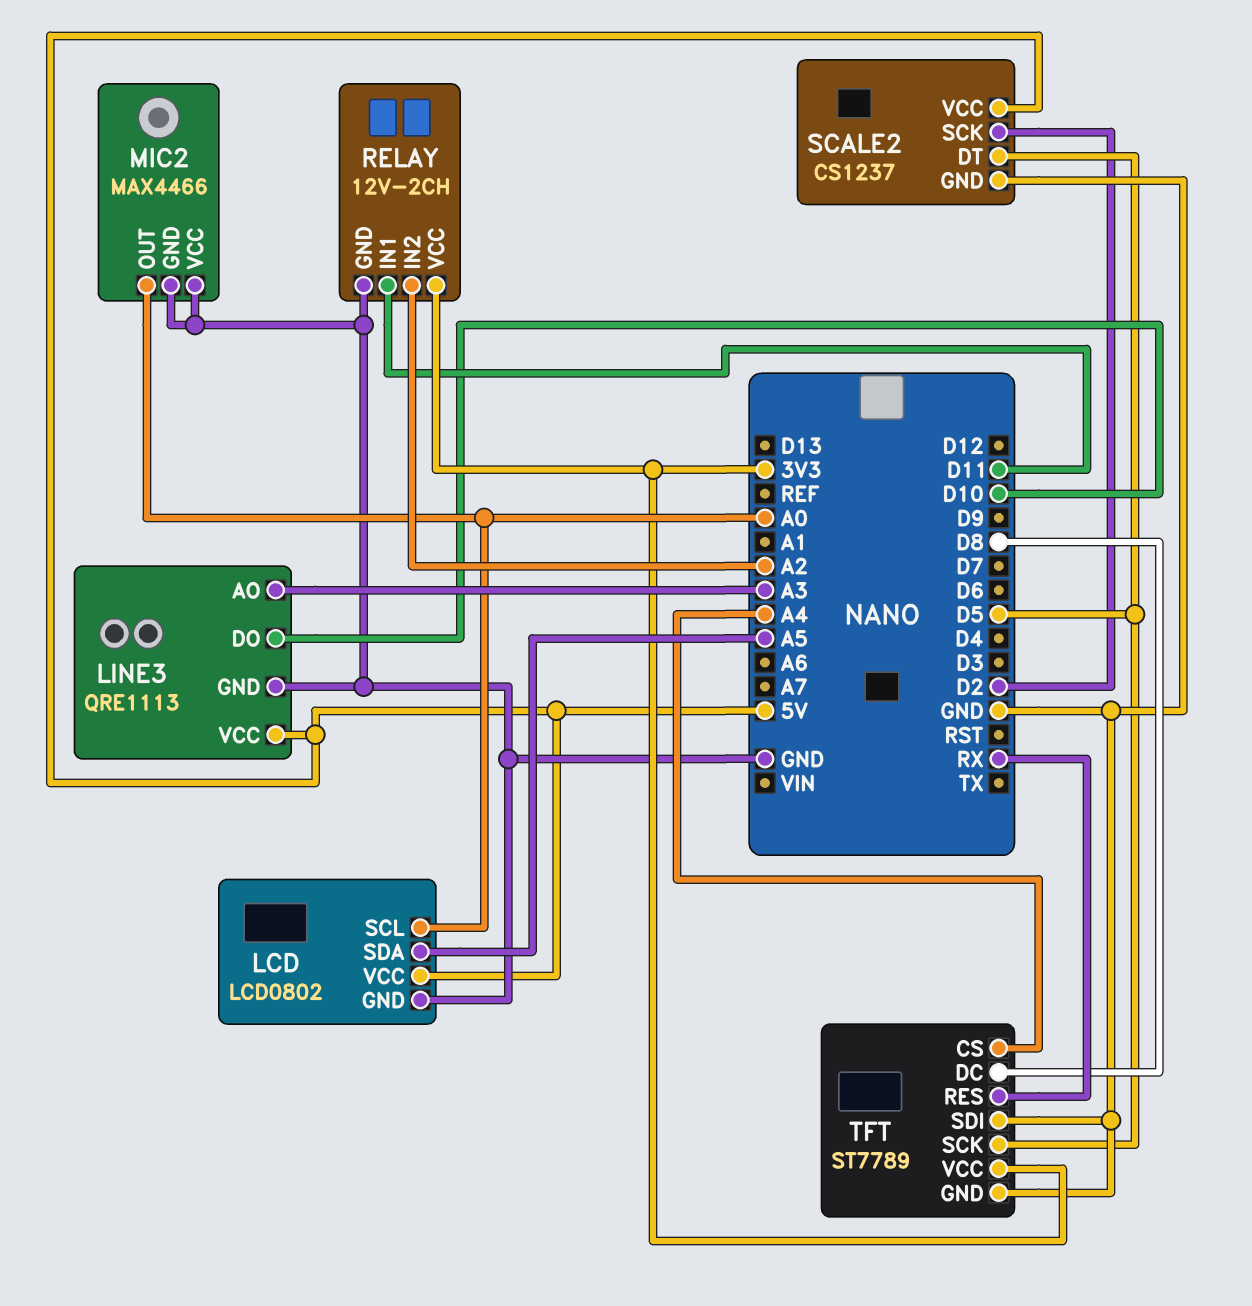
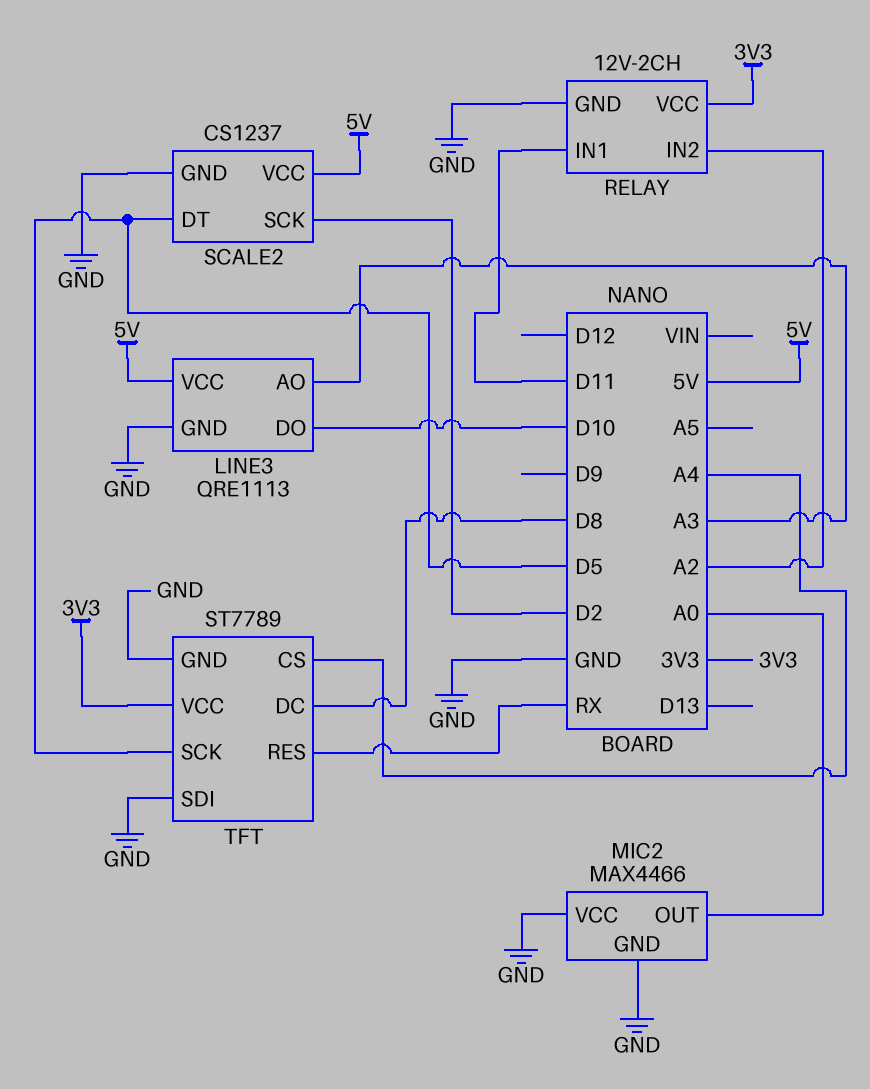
LCD: LCD0802 -> none
LCD pin GND: GND -> none
LCD pin SCL: A0 -> none
LCD pin SDA: A5 -> none
LCD pin VCC: 5V -> none

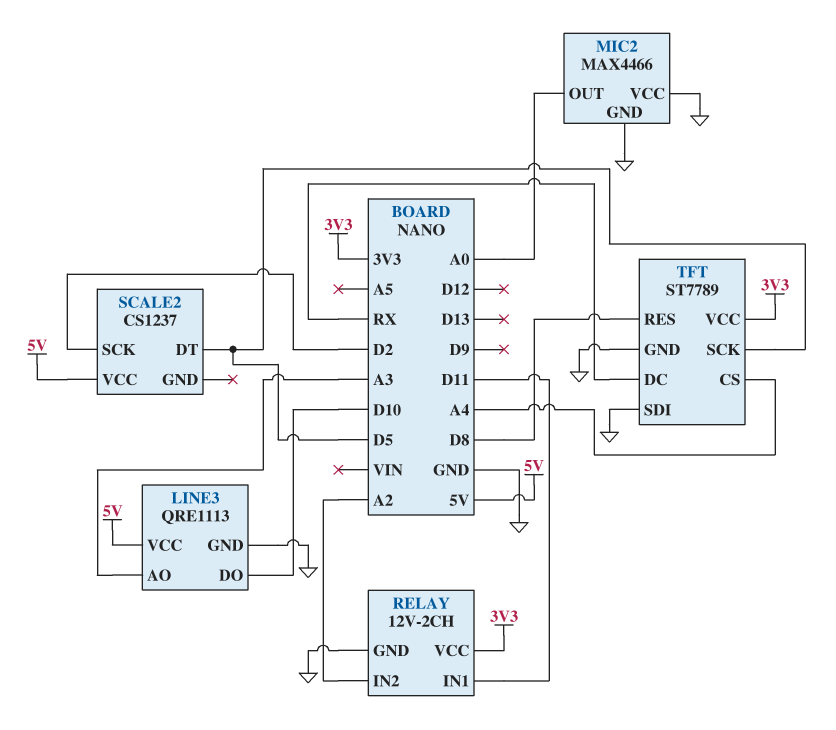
SCALE2 pin GND: GND -> none
TFT pin DC: D8 -> RX
TFT pin RES: RX -> D8

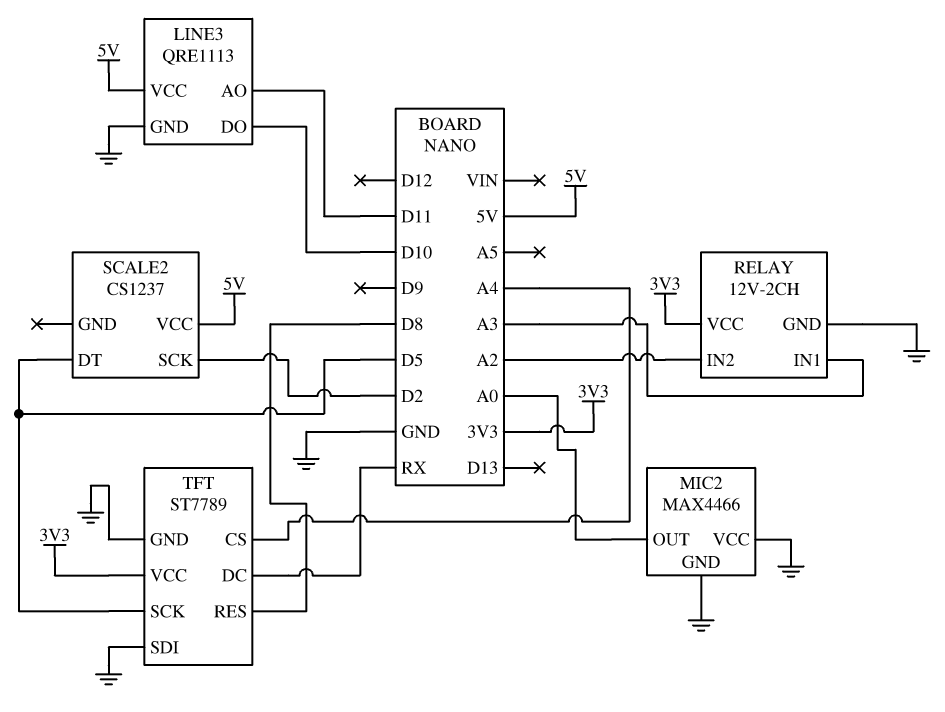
LINE3 pin AO: A3 -> D11
RELAY pin IN1: D11 -> A3

